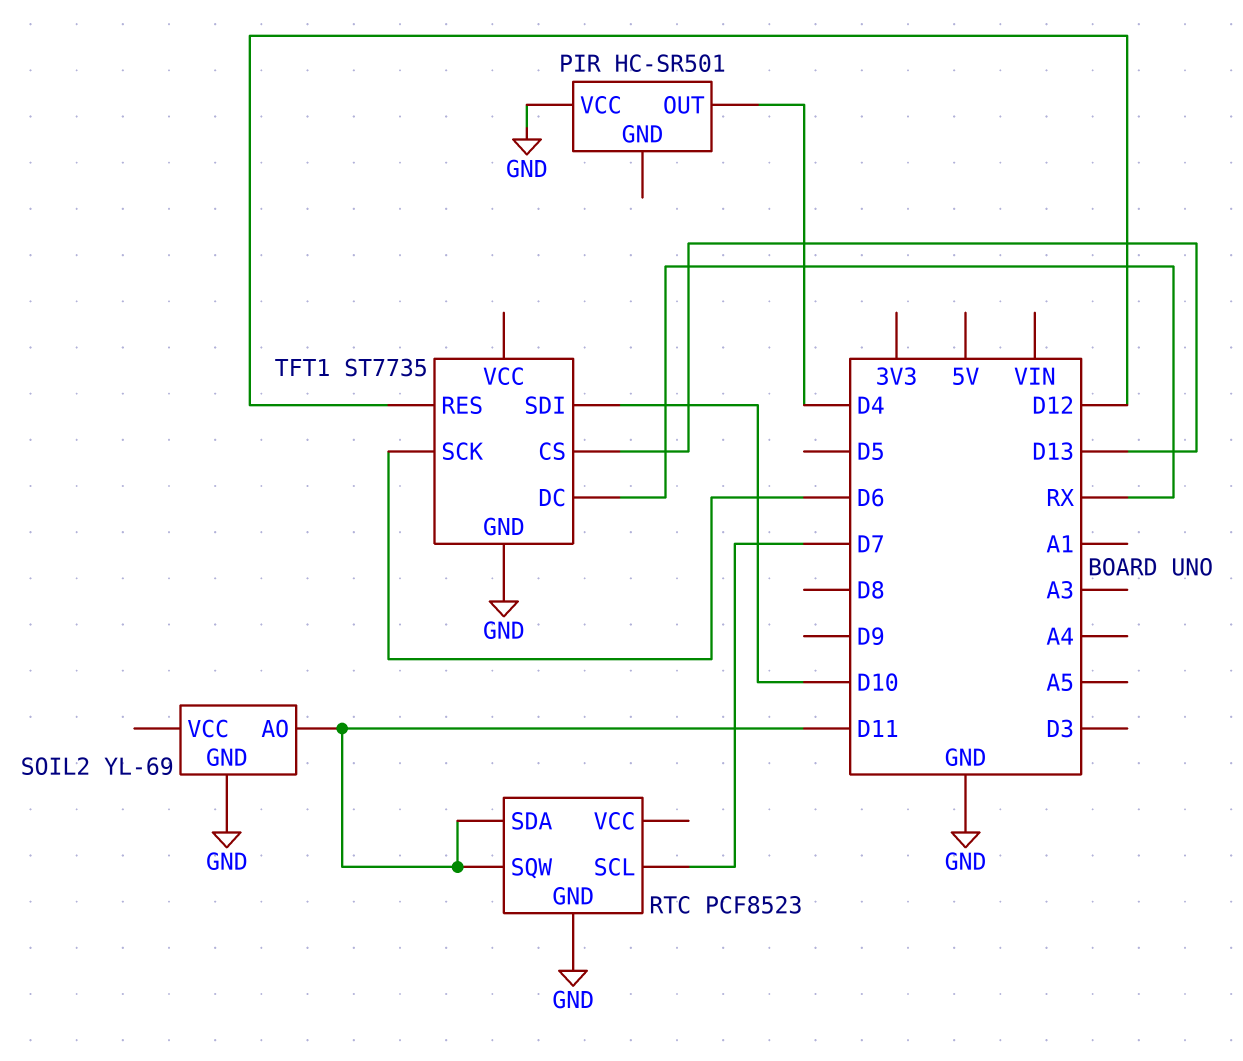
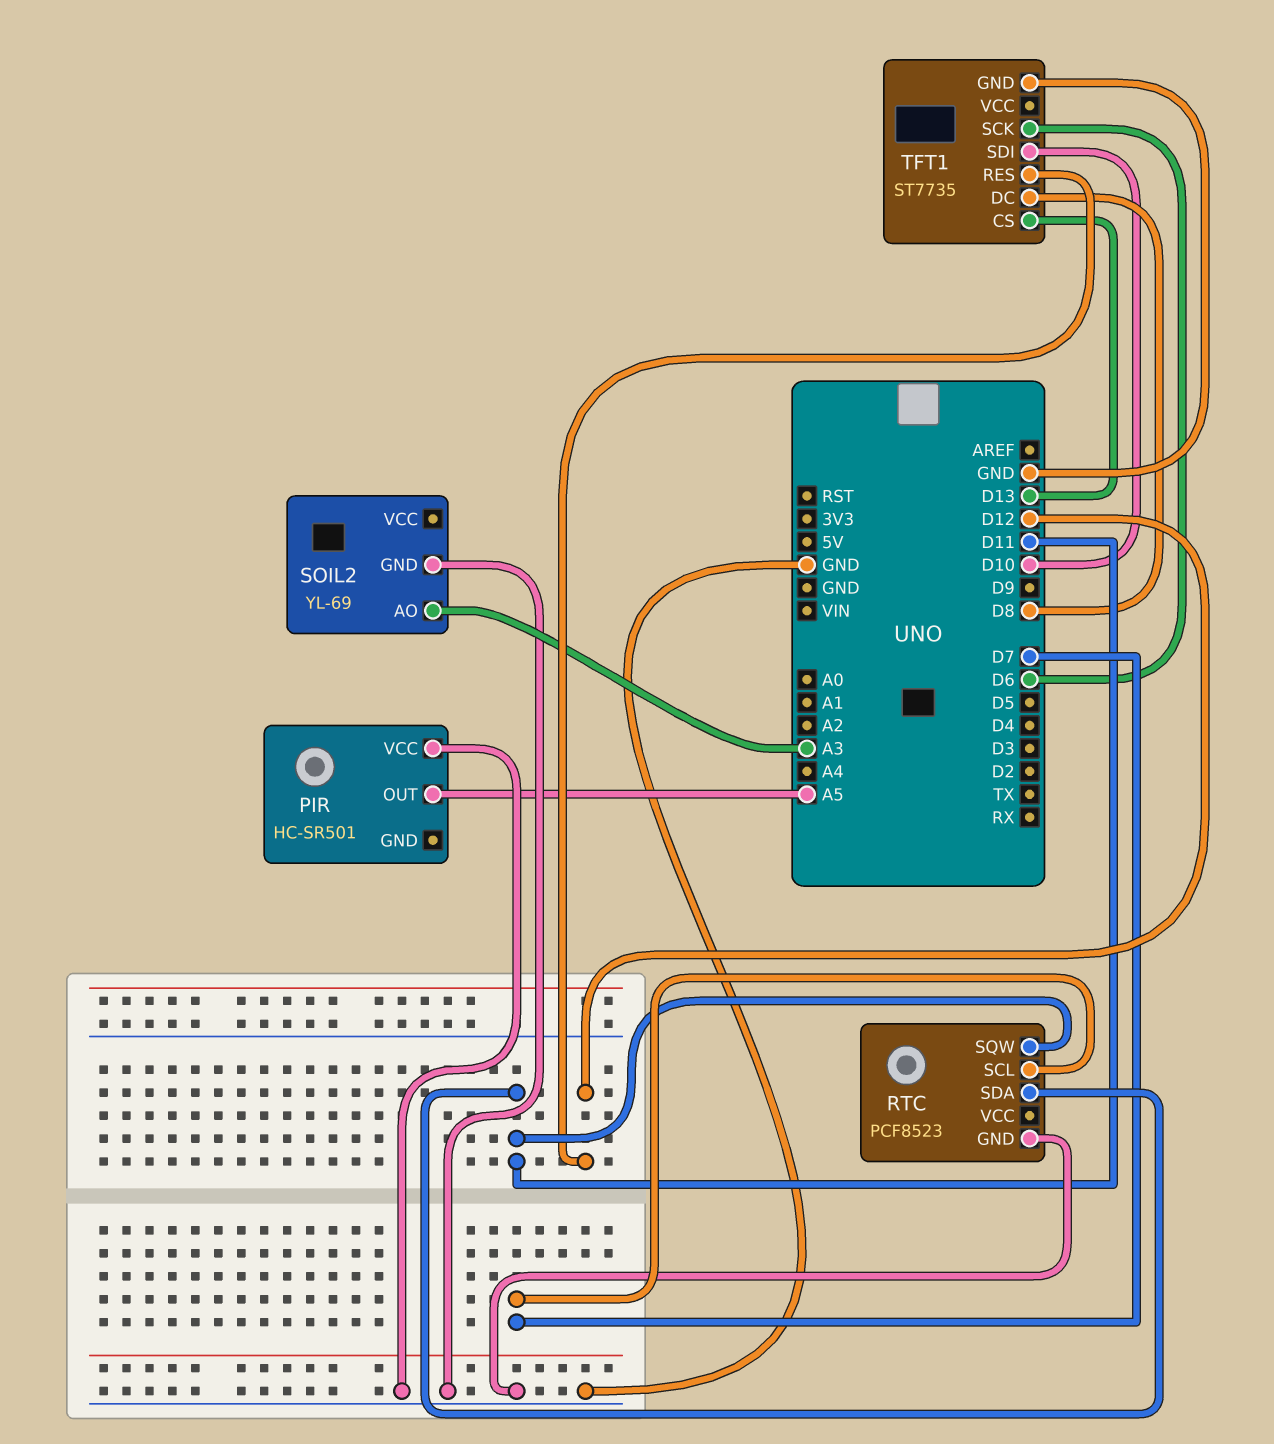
PIR pin OUT: D4 -> A5
SOIL2 pin AO: D11 -> A3
TFT1 pin DC: RX -> D8

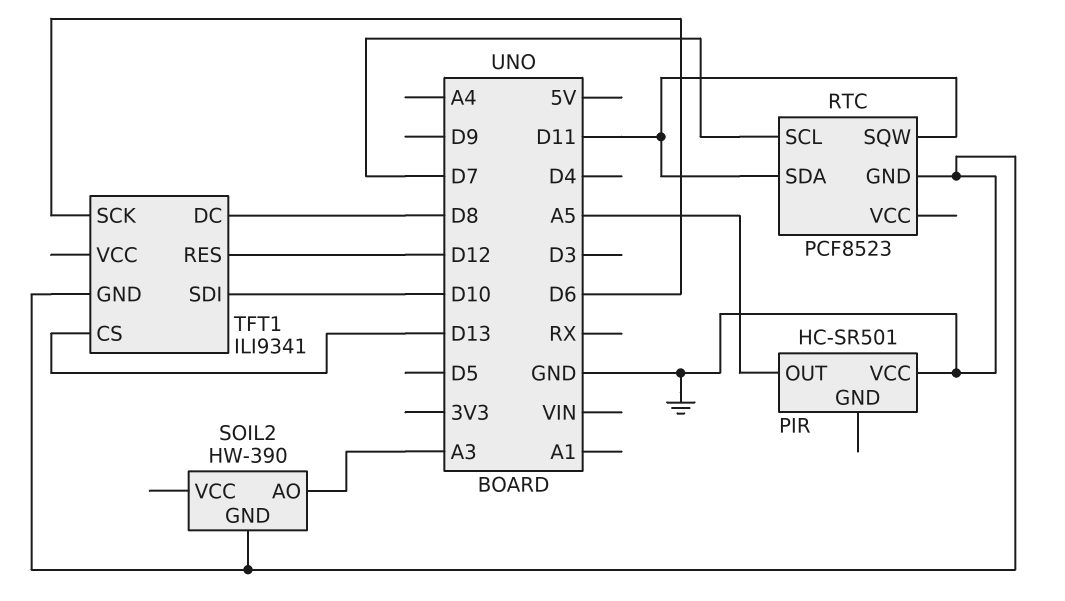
SOIL2: YL-69 -> HW-390
TFT1: ST7735 -> ILI9341

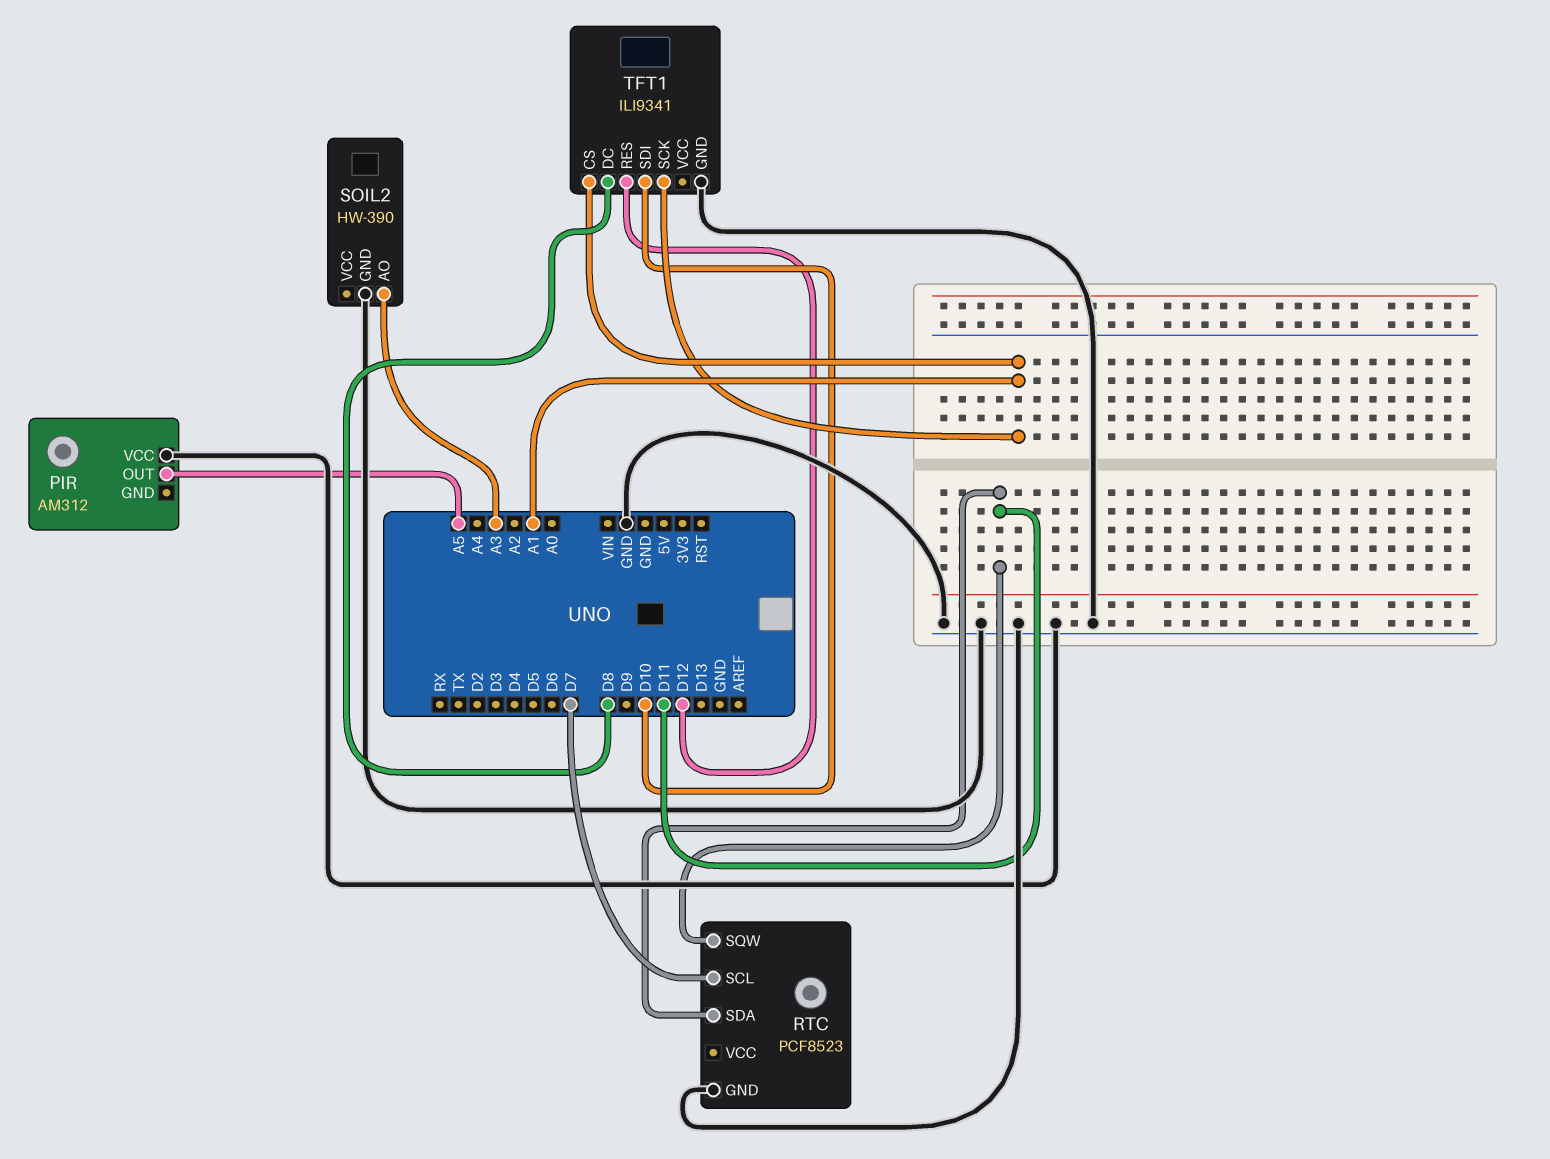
PIR: HC-SR501 -> AM312
TFT1 pin CS: D13 -> A1
TFT1 pin SCK: D6 -> A1

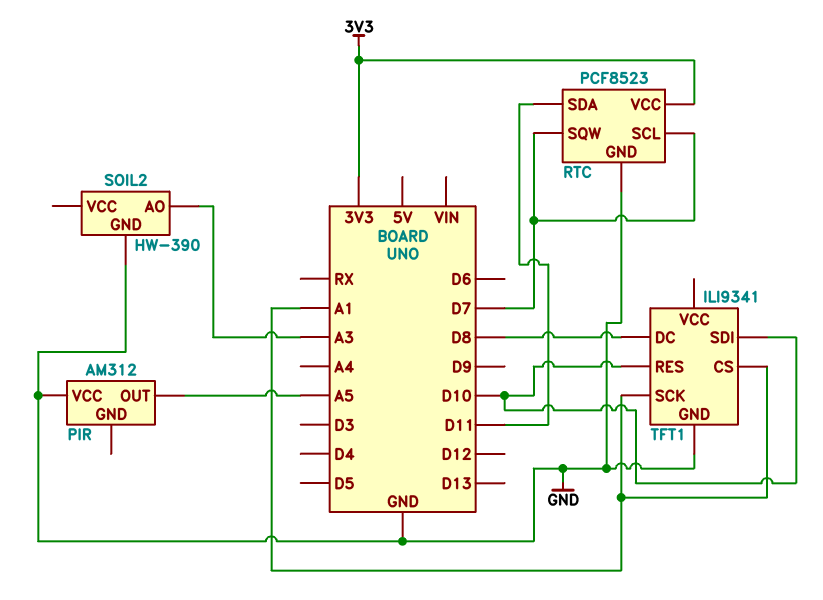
RTC pin SQW: D11 -> D7
RTC pin VCC: none -> 3V3
TFT1 pin RES: D12 -> D10

